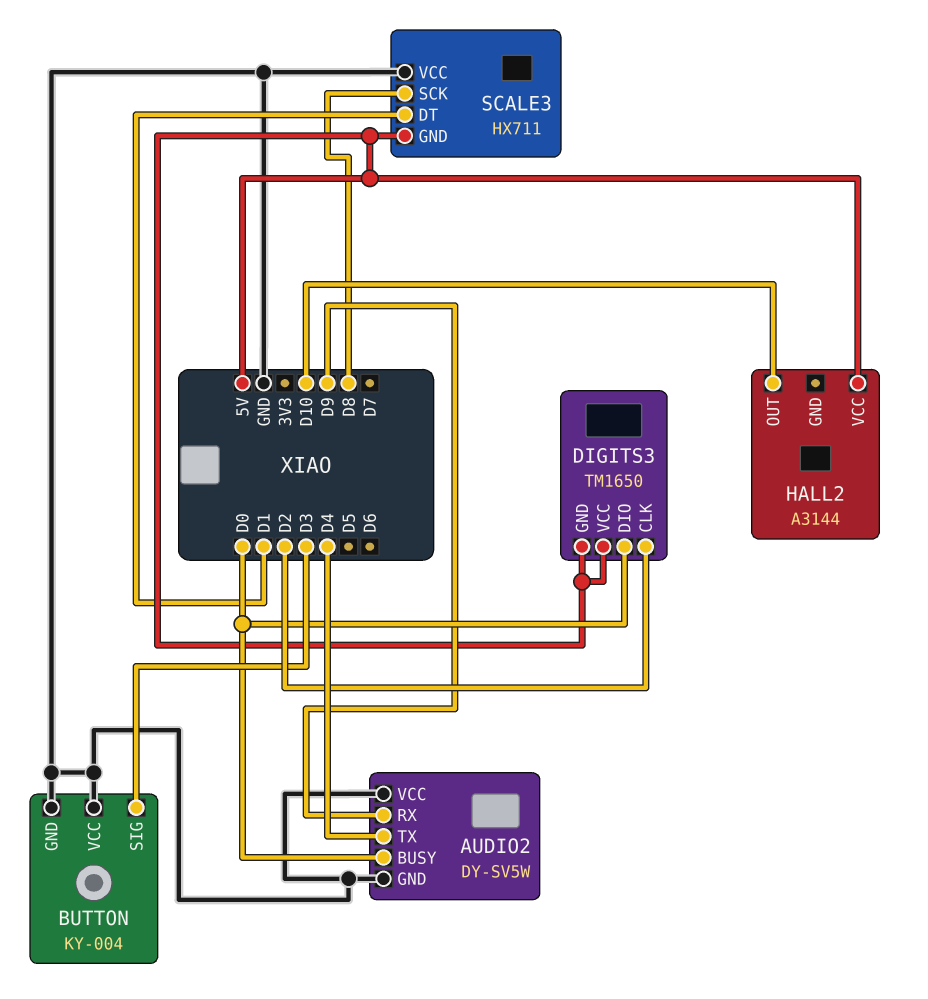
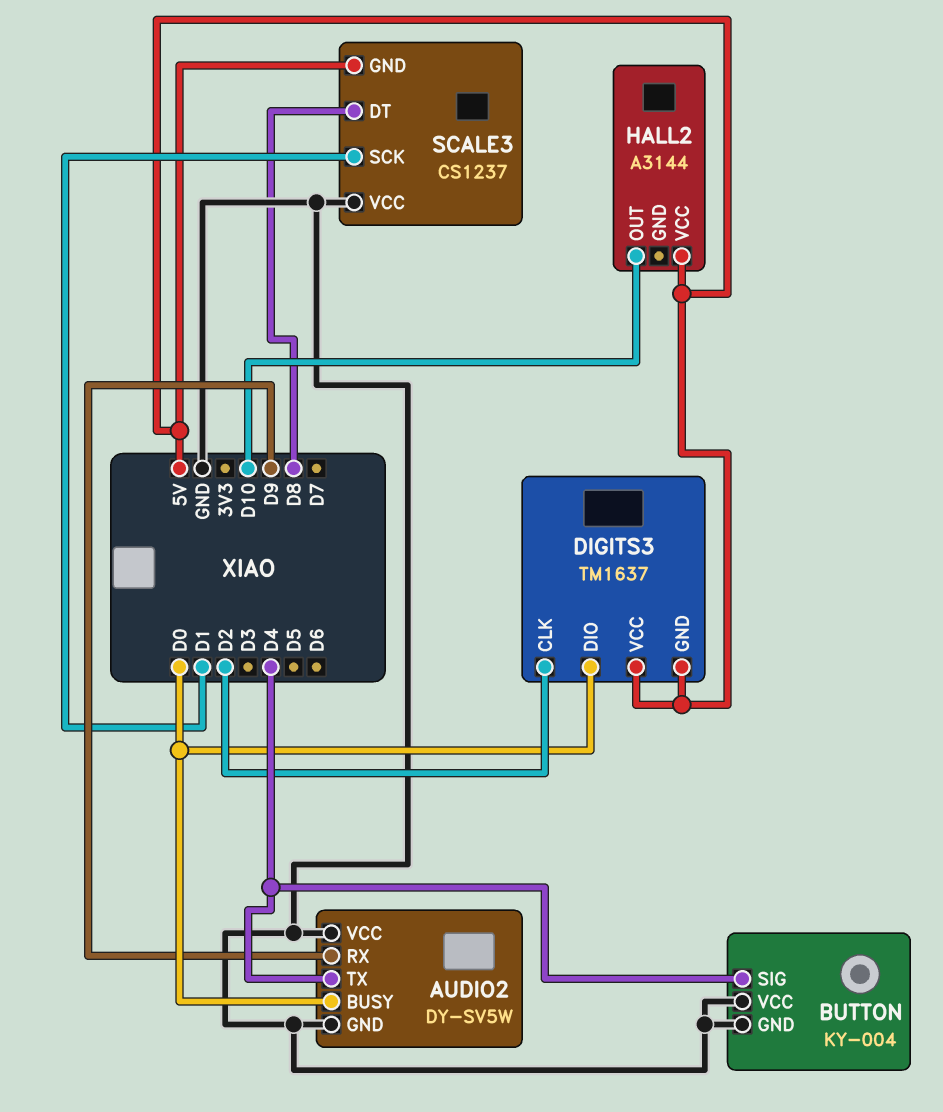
BUTTON pin SIG: D3 -> D4
DIGITS3: TM1650 -> TM1637
SCALE3: HX711 -> CS1237
SCALE3 pin DT: D1 -> D8
SCALE3 pin SCK: D8 -> D1

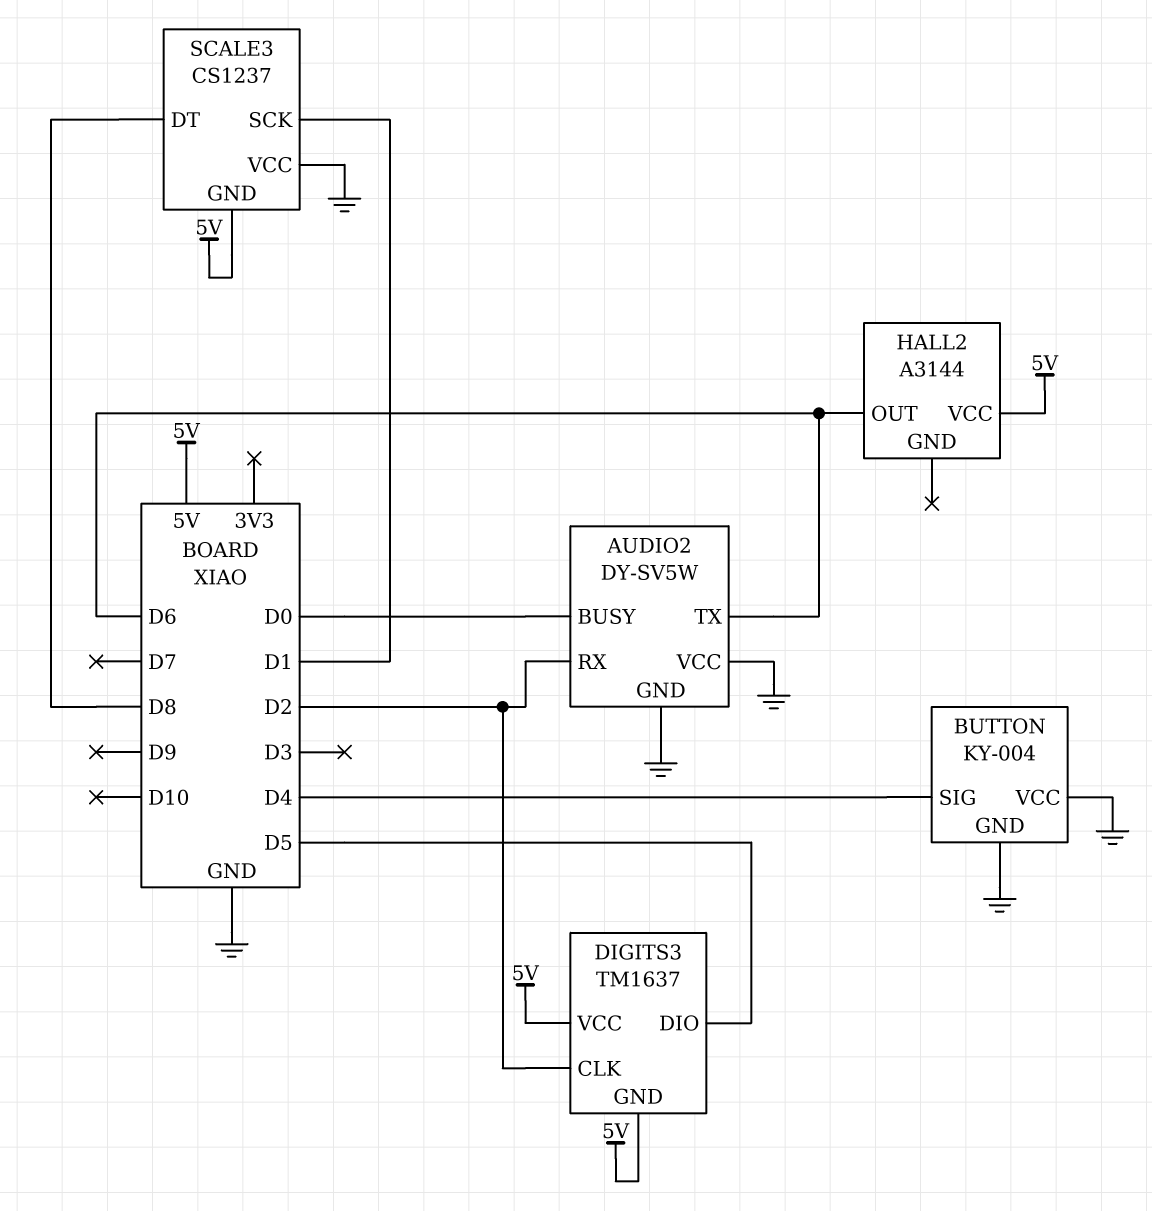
AUDIO2 pin RX: D9 -> D2
AUDIO2 pin TX: D4 -> D6
DIGITS3 pin DIO: D0 -> D5
HALL2 pin OUT: D10 -> D6

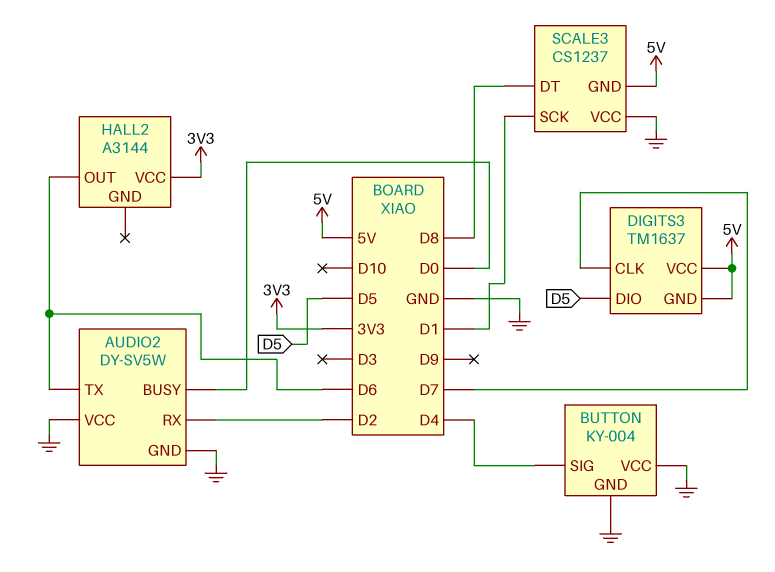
DIGITS3 pin CLK: D2 -> D7
HALL2 pin VCC: 5V -> 3V3

